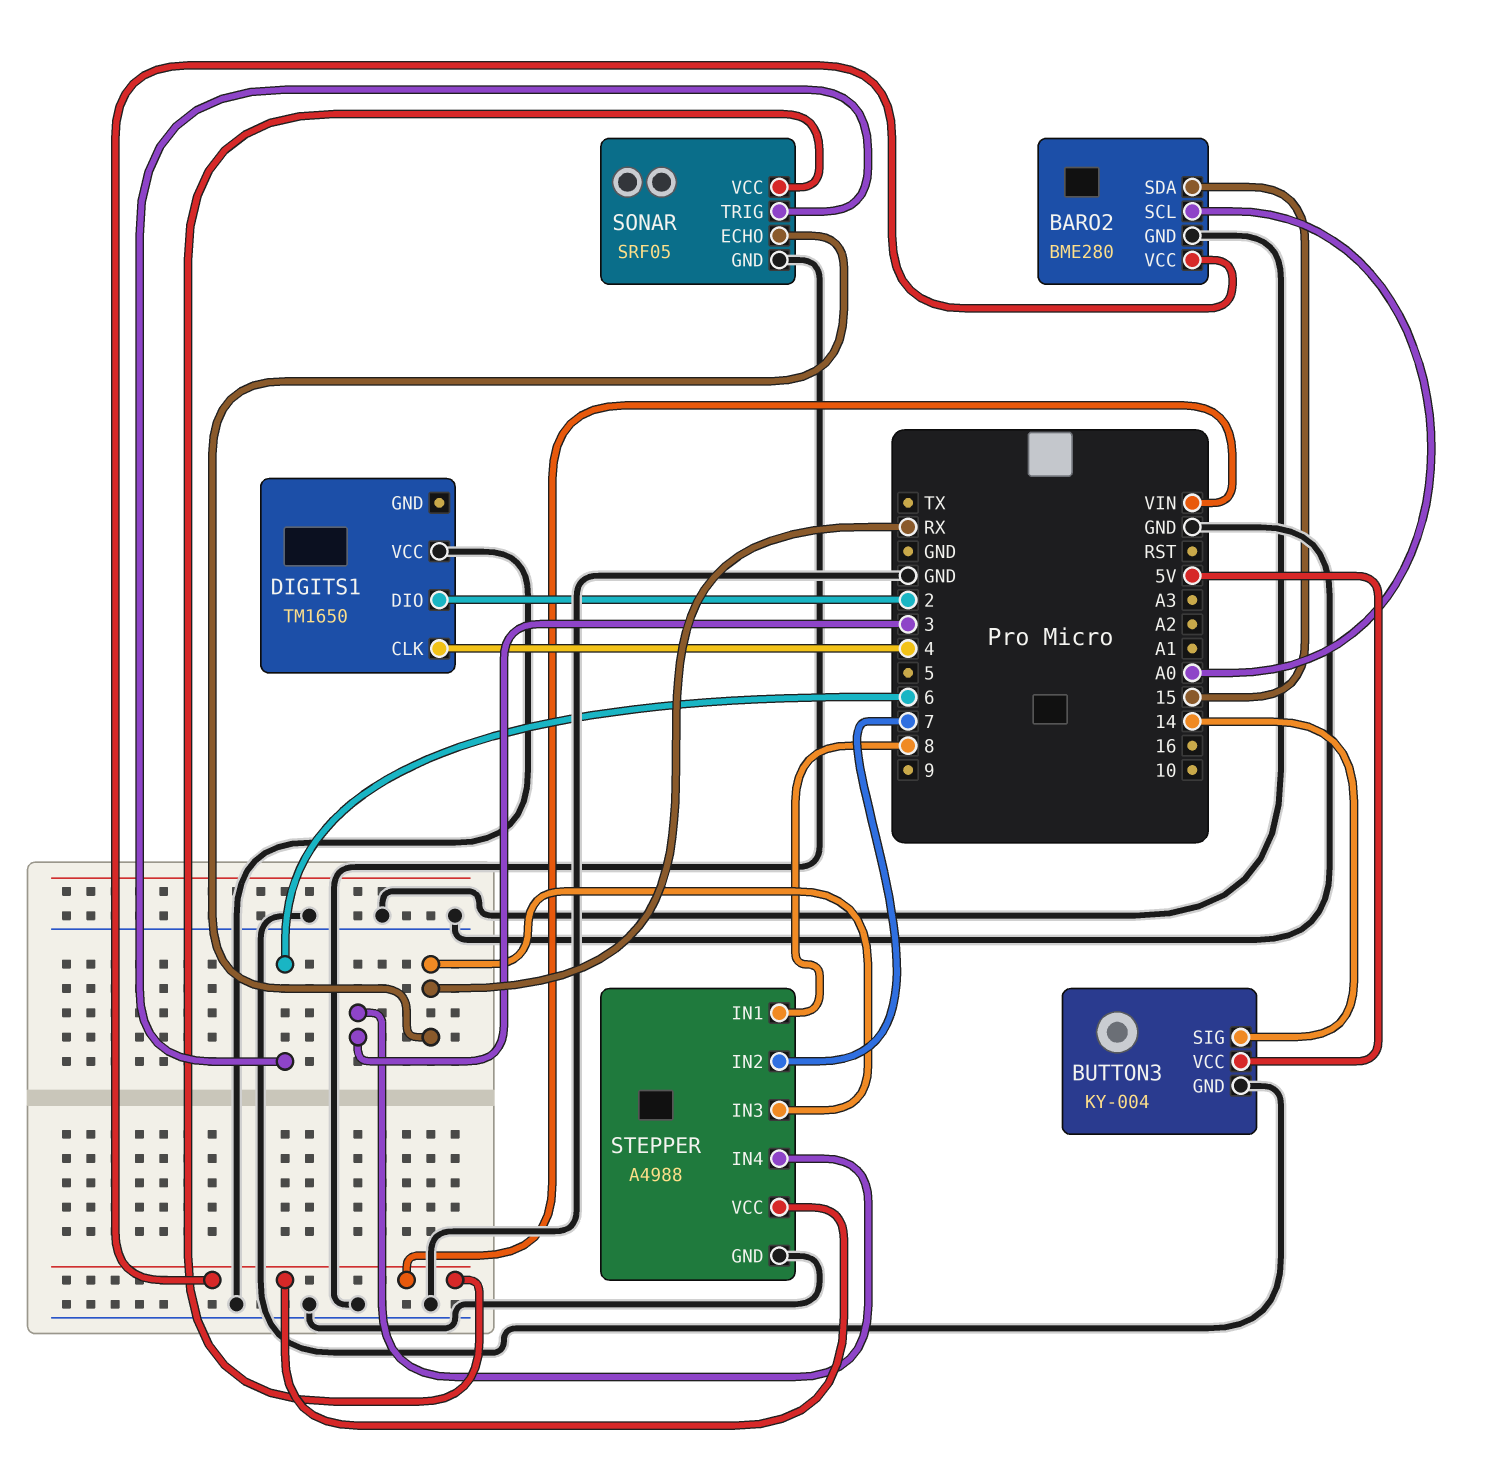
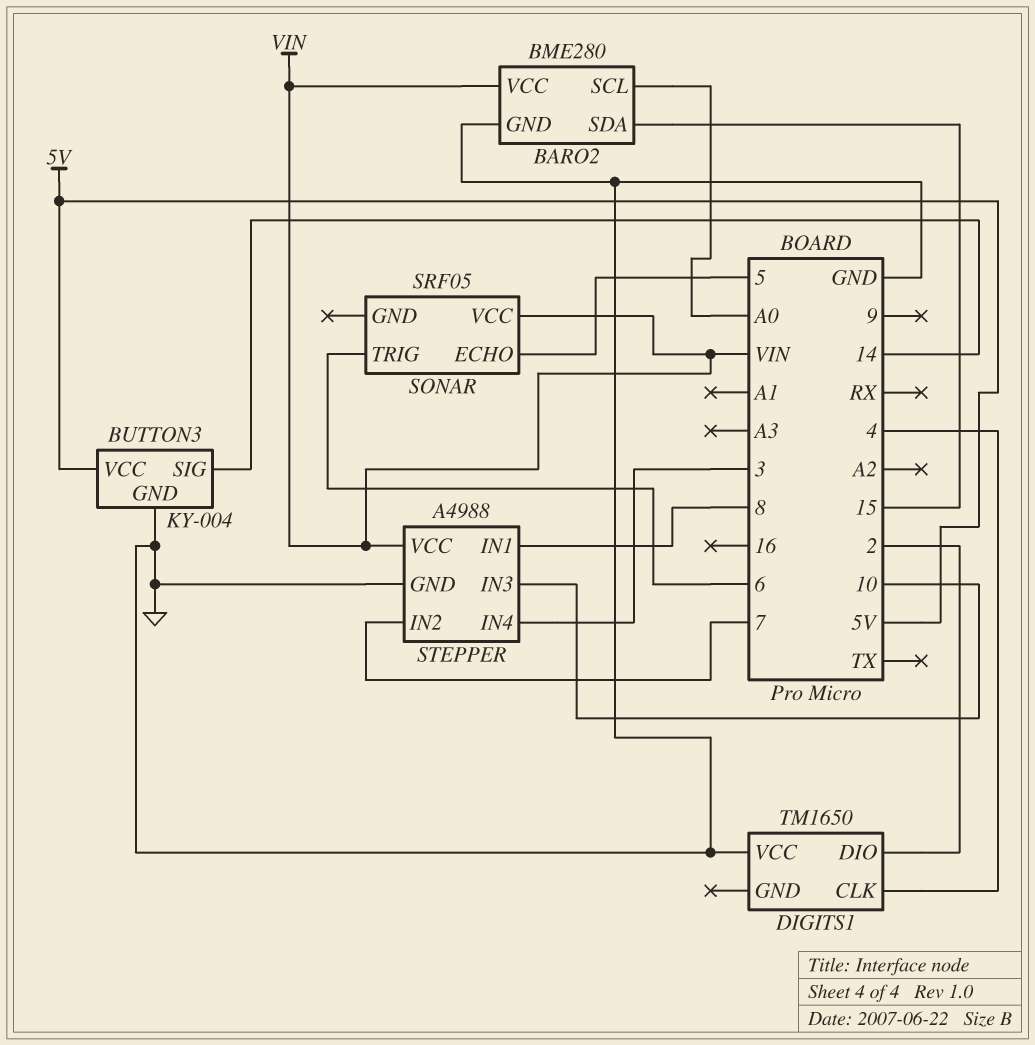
SONAR pin ECHO: RX -> 5
SONAR pin GND: GND -> none
STEPPER pin IN3: RX -> 10

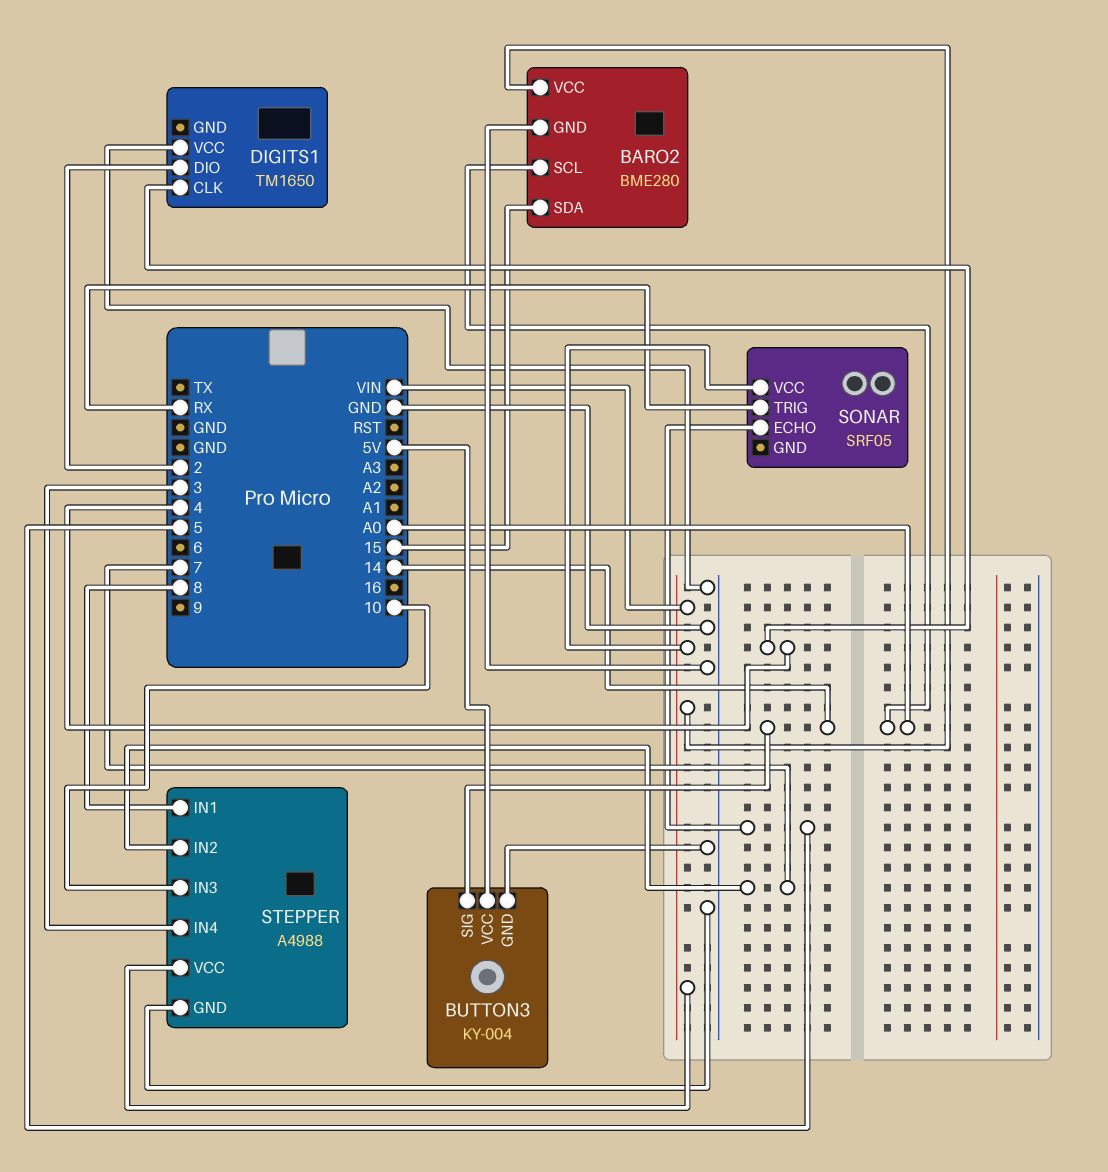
SONAR pin TRIG: 6 -> RX

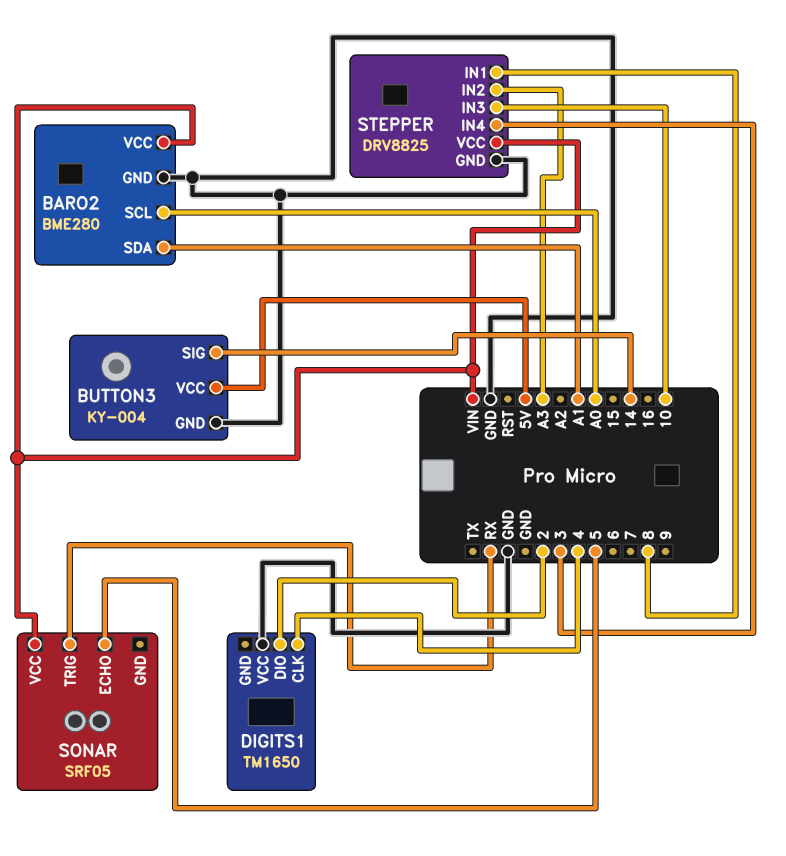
BARO2 pin SDA: 15 -> A1
STEPPER: A4988 -> DRV8825
STEPPER pin IN2: 7 -> A3

